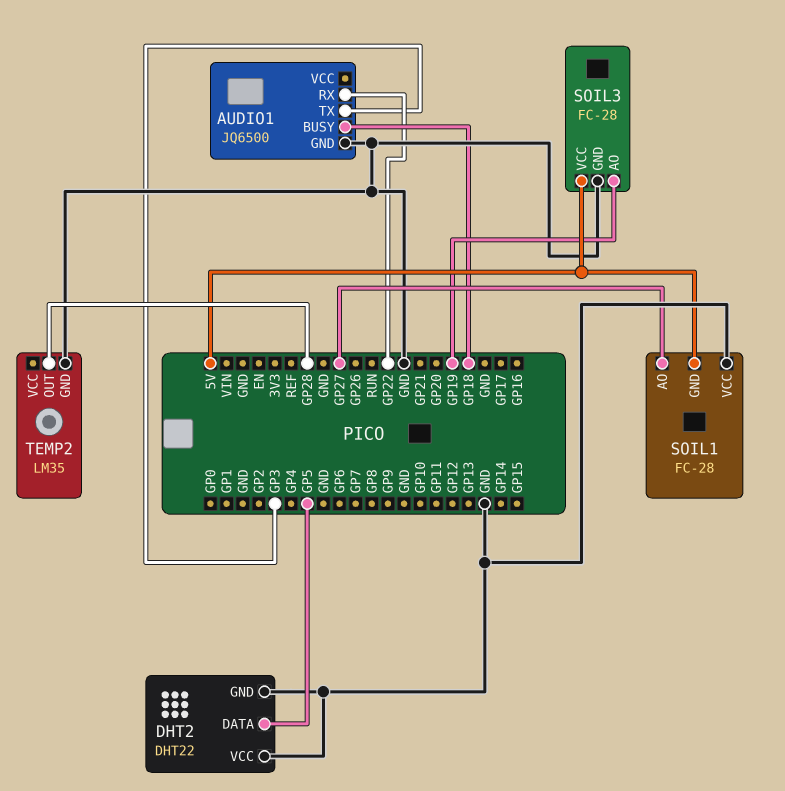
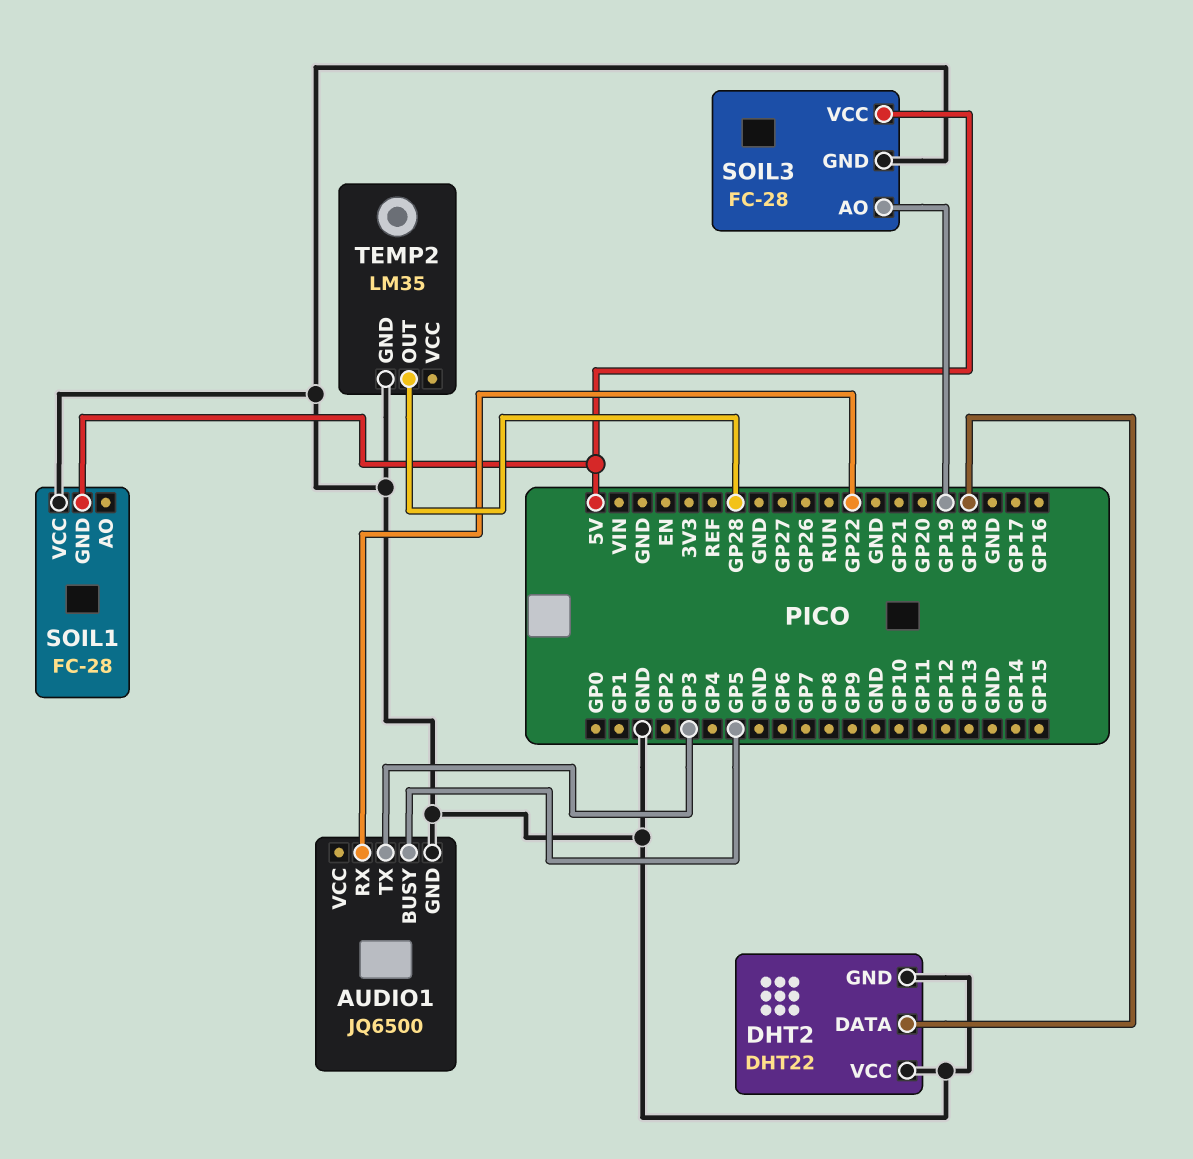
AUDIO1 pin BUSY: GP18 -> GP5
DHT2 pin DATA: GP5 -> GP18
SOIL1 pin AO: GP27 -> none

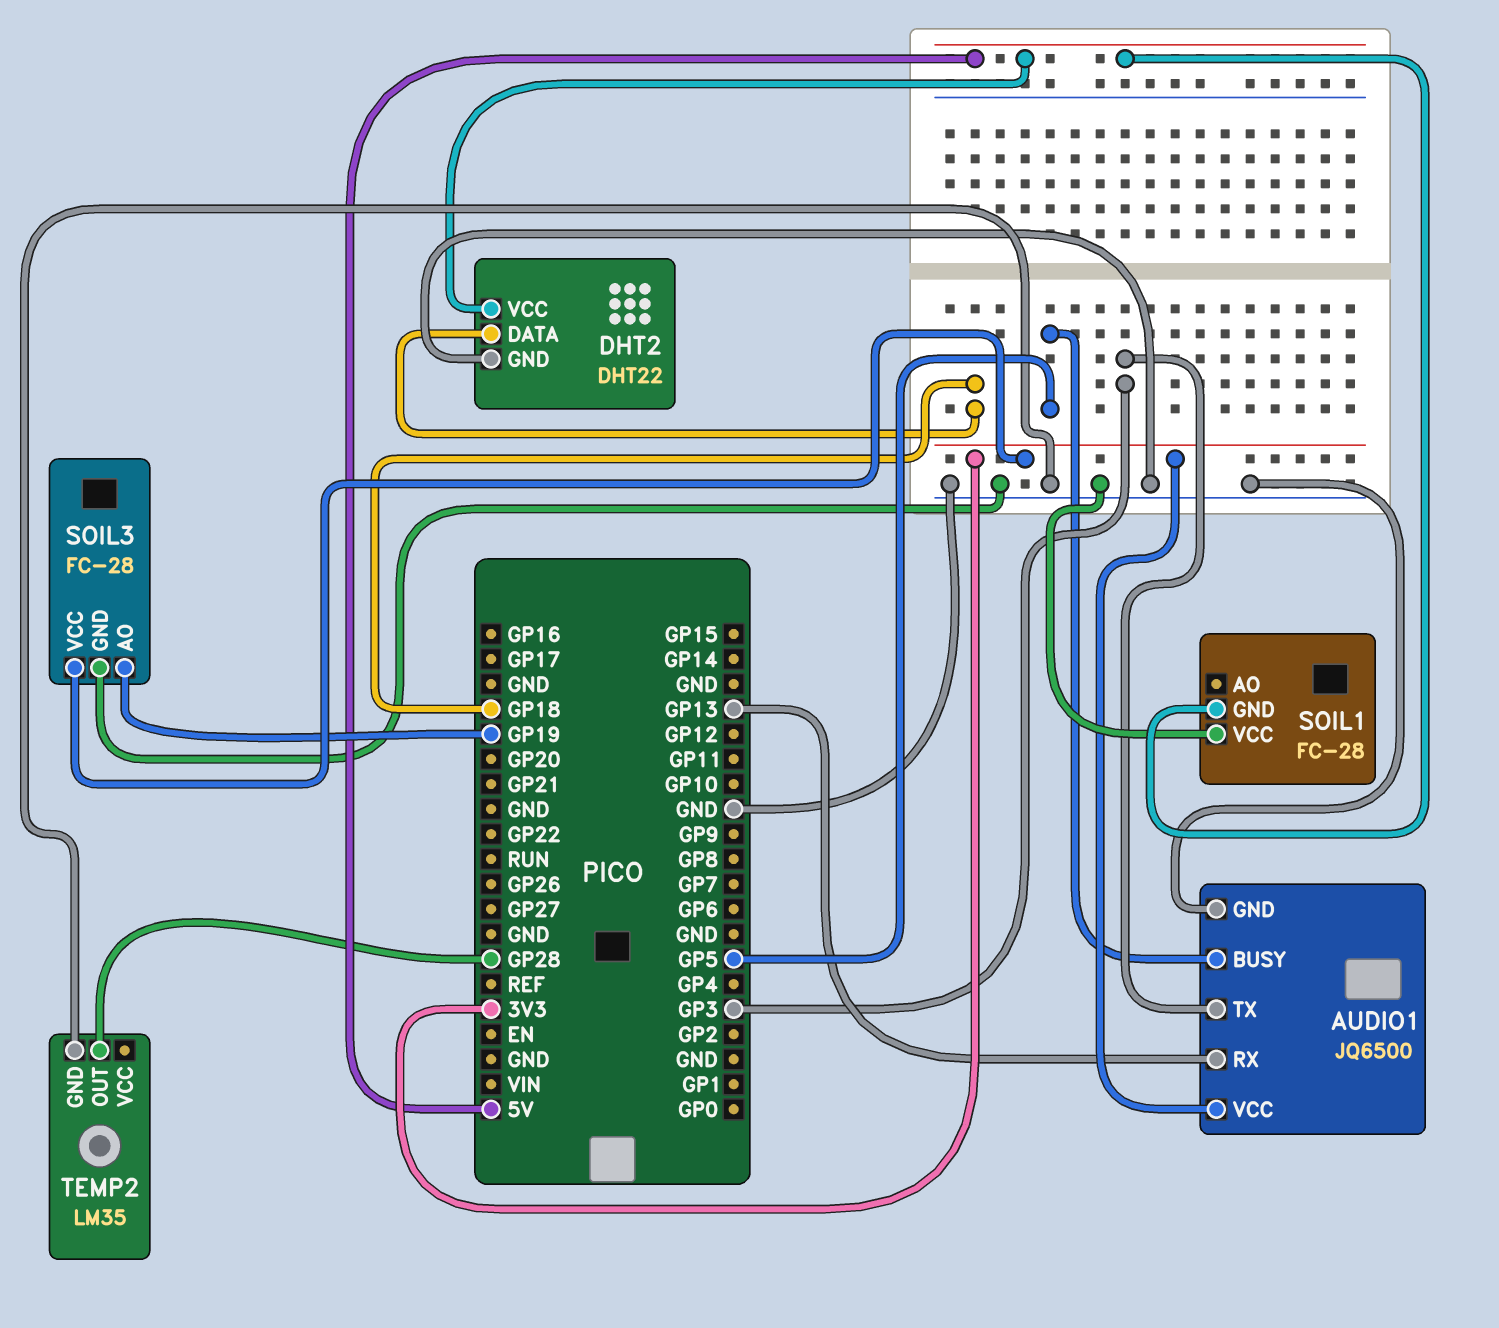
AUDIO1 pin RX: GP22 -> GP13
AUDIO1 pin VCC: none -> 3V3
DHT2 pin VCC: GND -> 5V
SOIL3 pin VCC: 5V -> 3V3

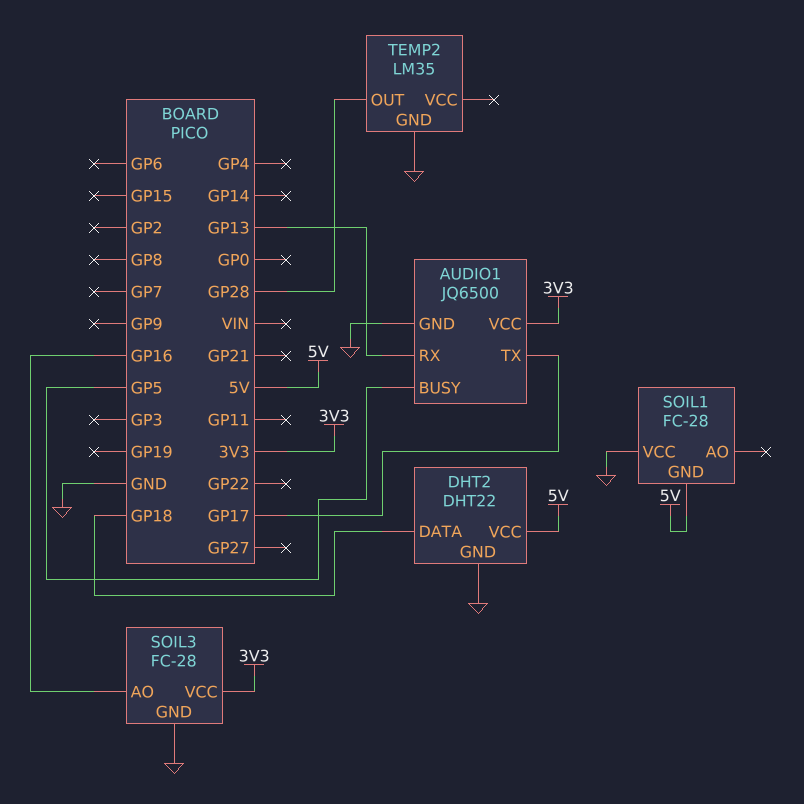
AUDIO1 pin TX: GP3 -> GP17
SOIL3 pin AO: GP19 -> GP16

